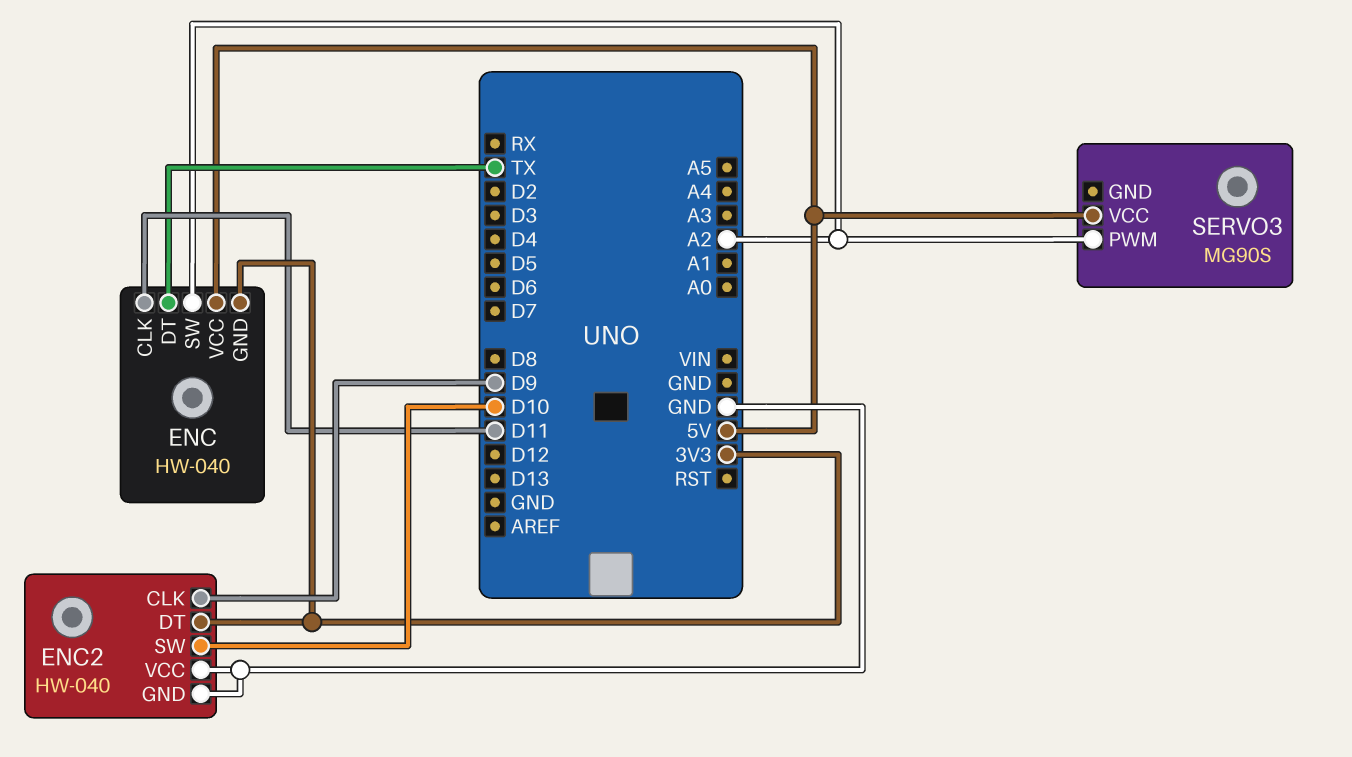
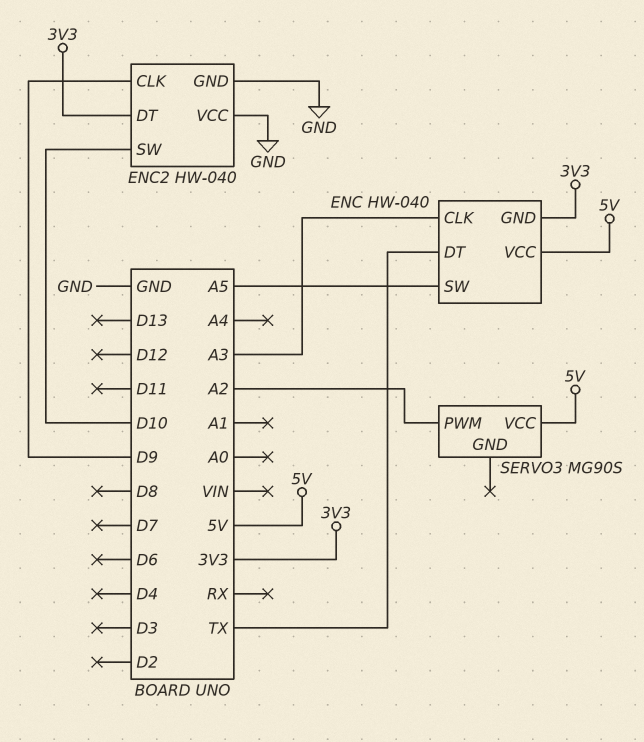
ENC pin CLK: D11 -> A3
ENC pin SW: A2 -> A5

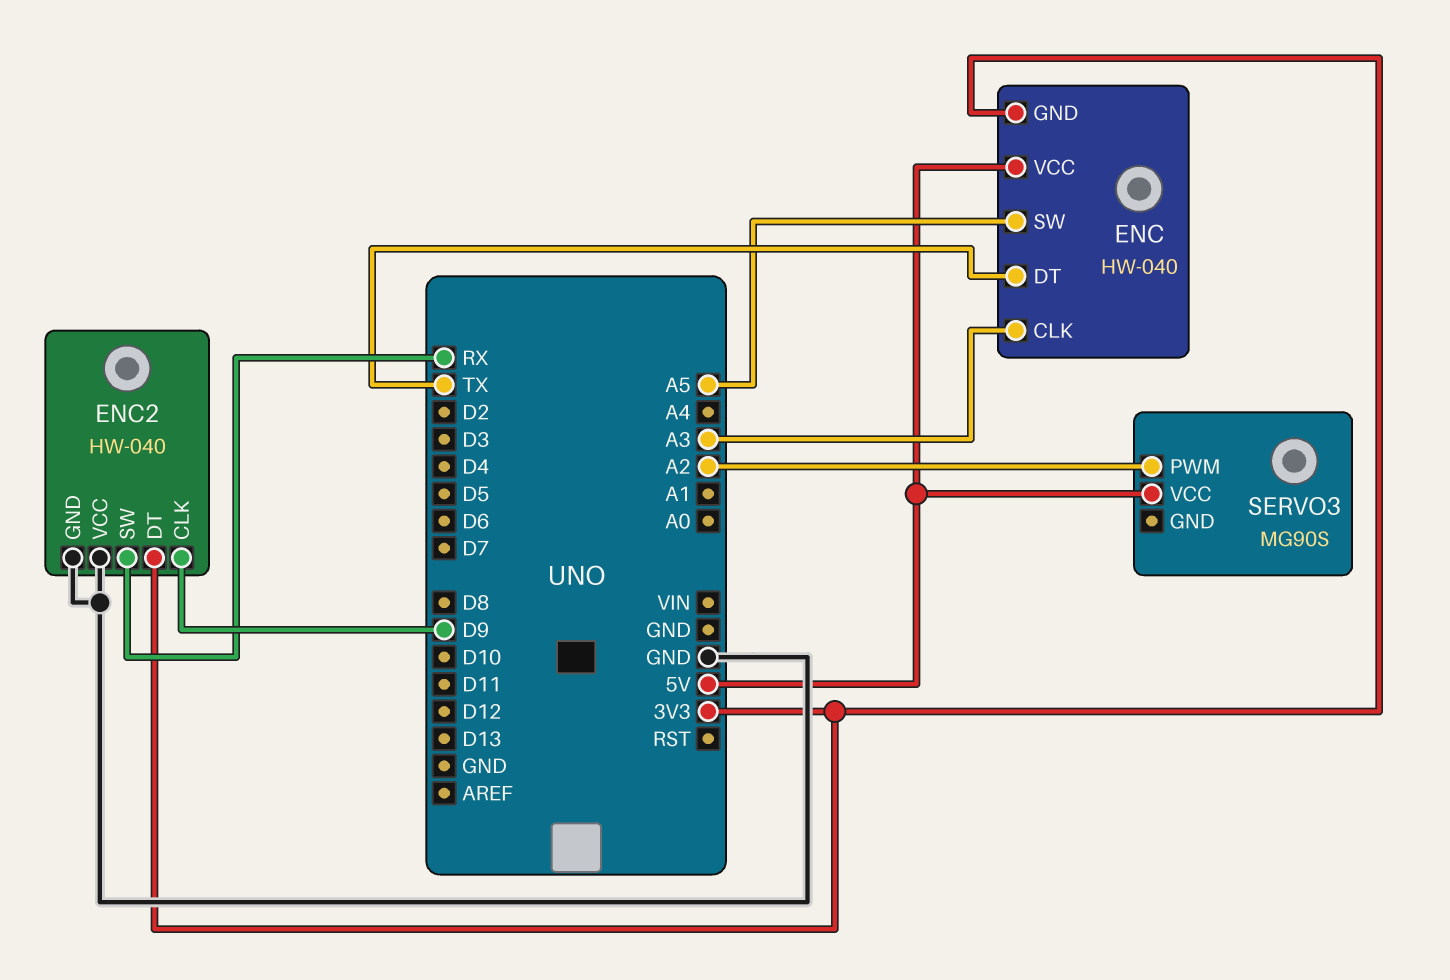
ENC2 pin SW: D10 -> RX

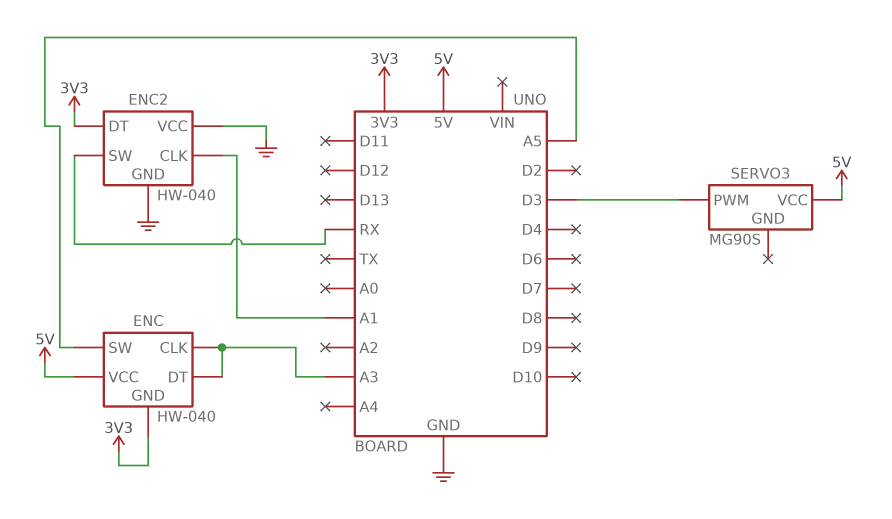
ENC pin DT: TX -> A3
ENC2 pin CLK: D9 -> A1
SERVO3 pin PWM: A2 -> D3

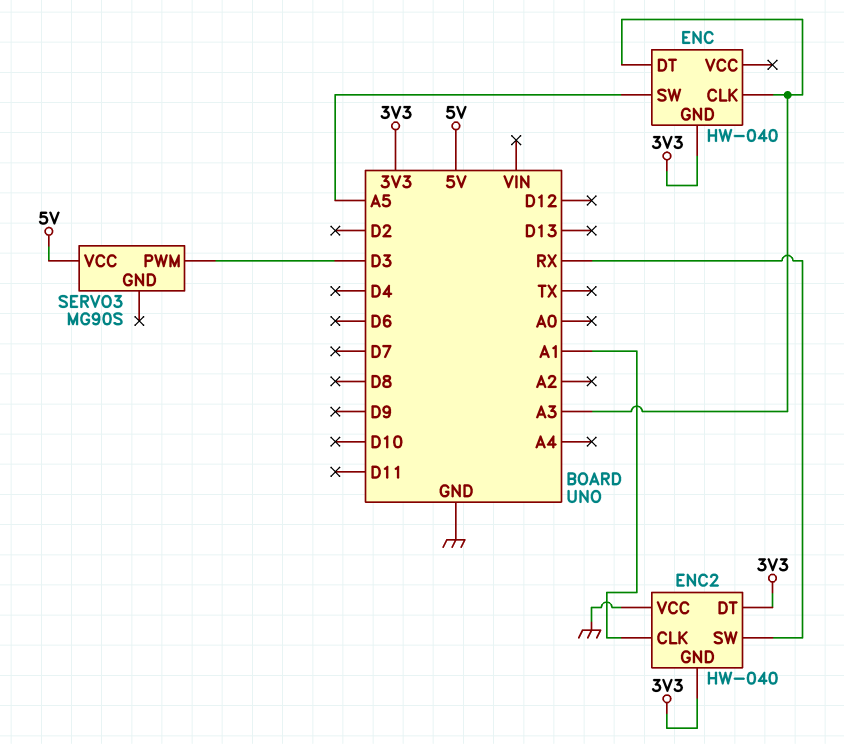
ENC pin VCC: 5V -> none
ENC2 pin GND: GND -> 3V3

